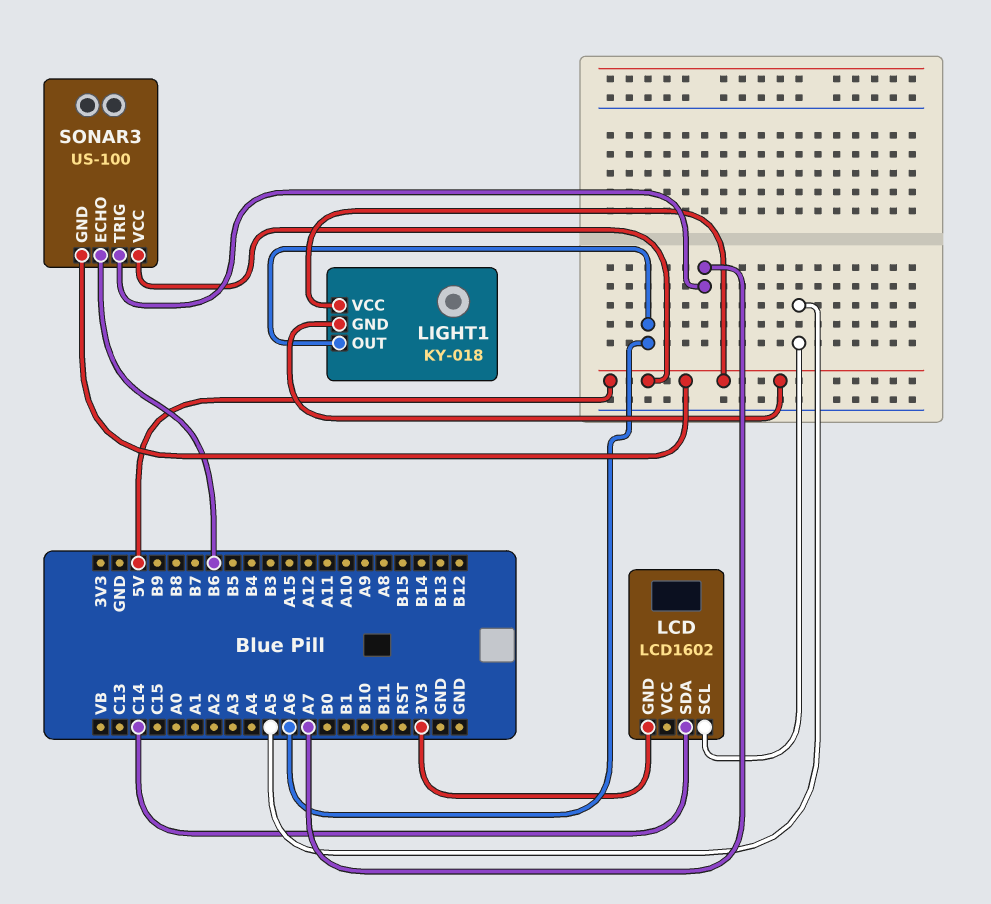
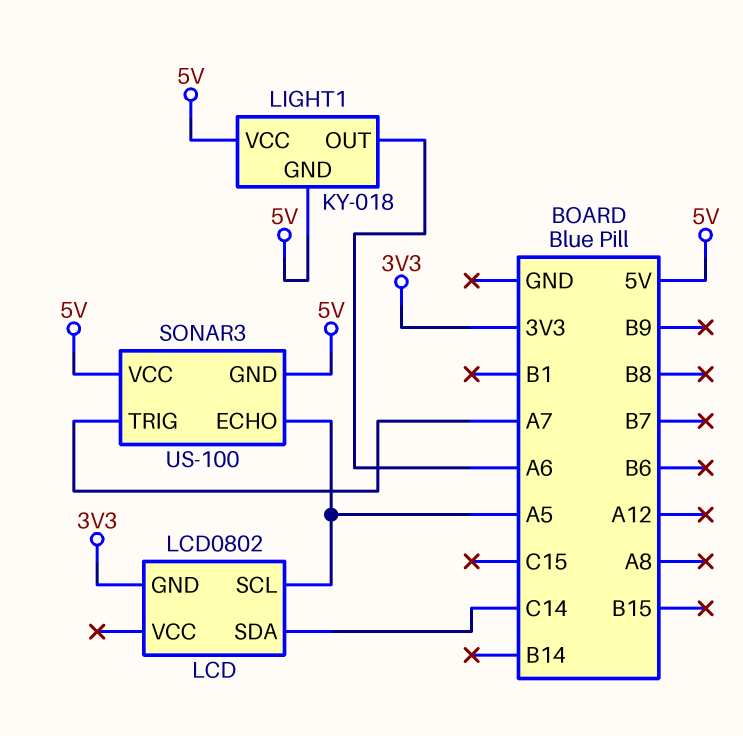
LCD: LCD1602 -> LCD0802
SONAR3 pin ECHO: B6 -> A5

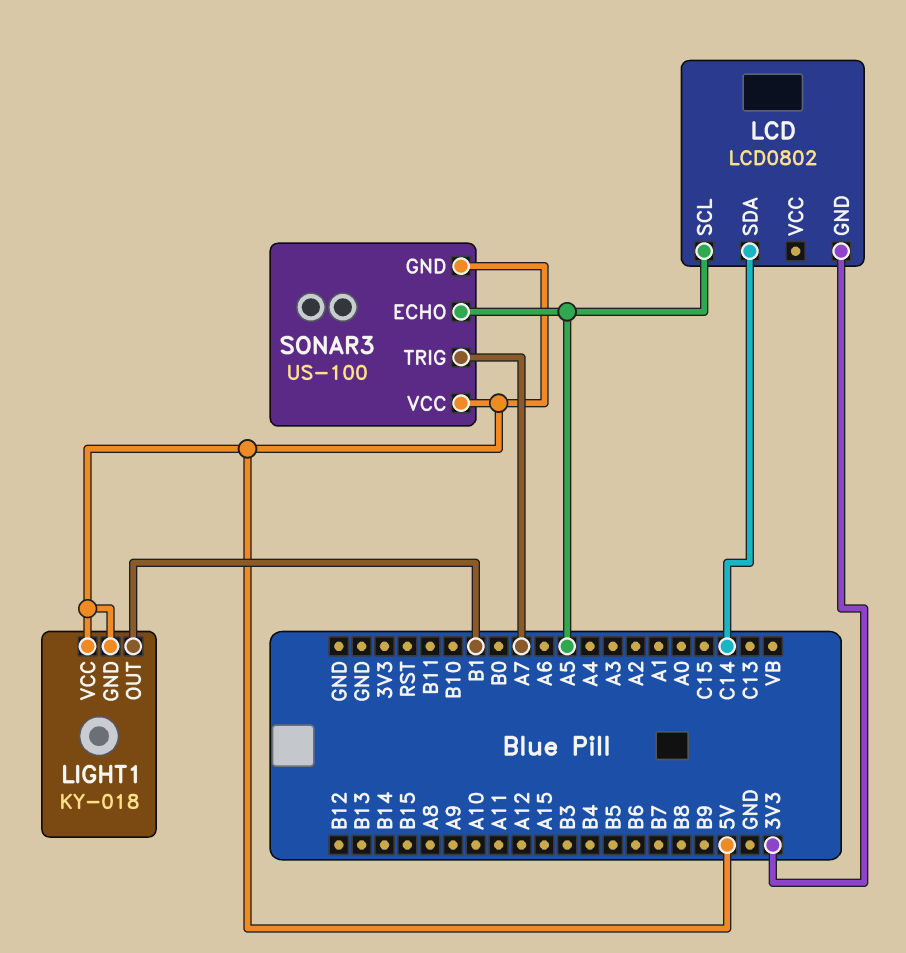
LIGHT1 pin OUT: A6 -> B1

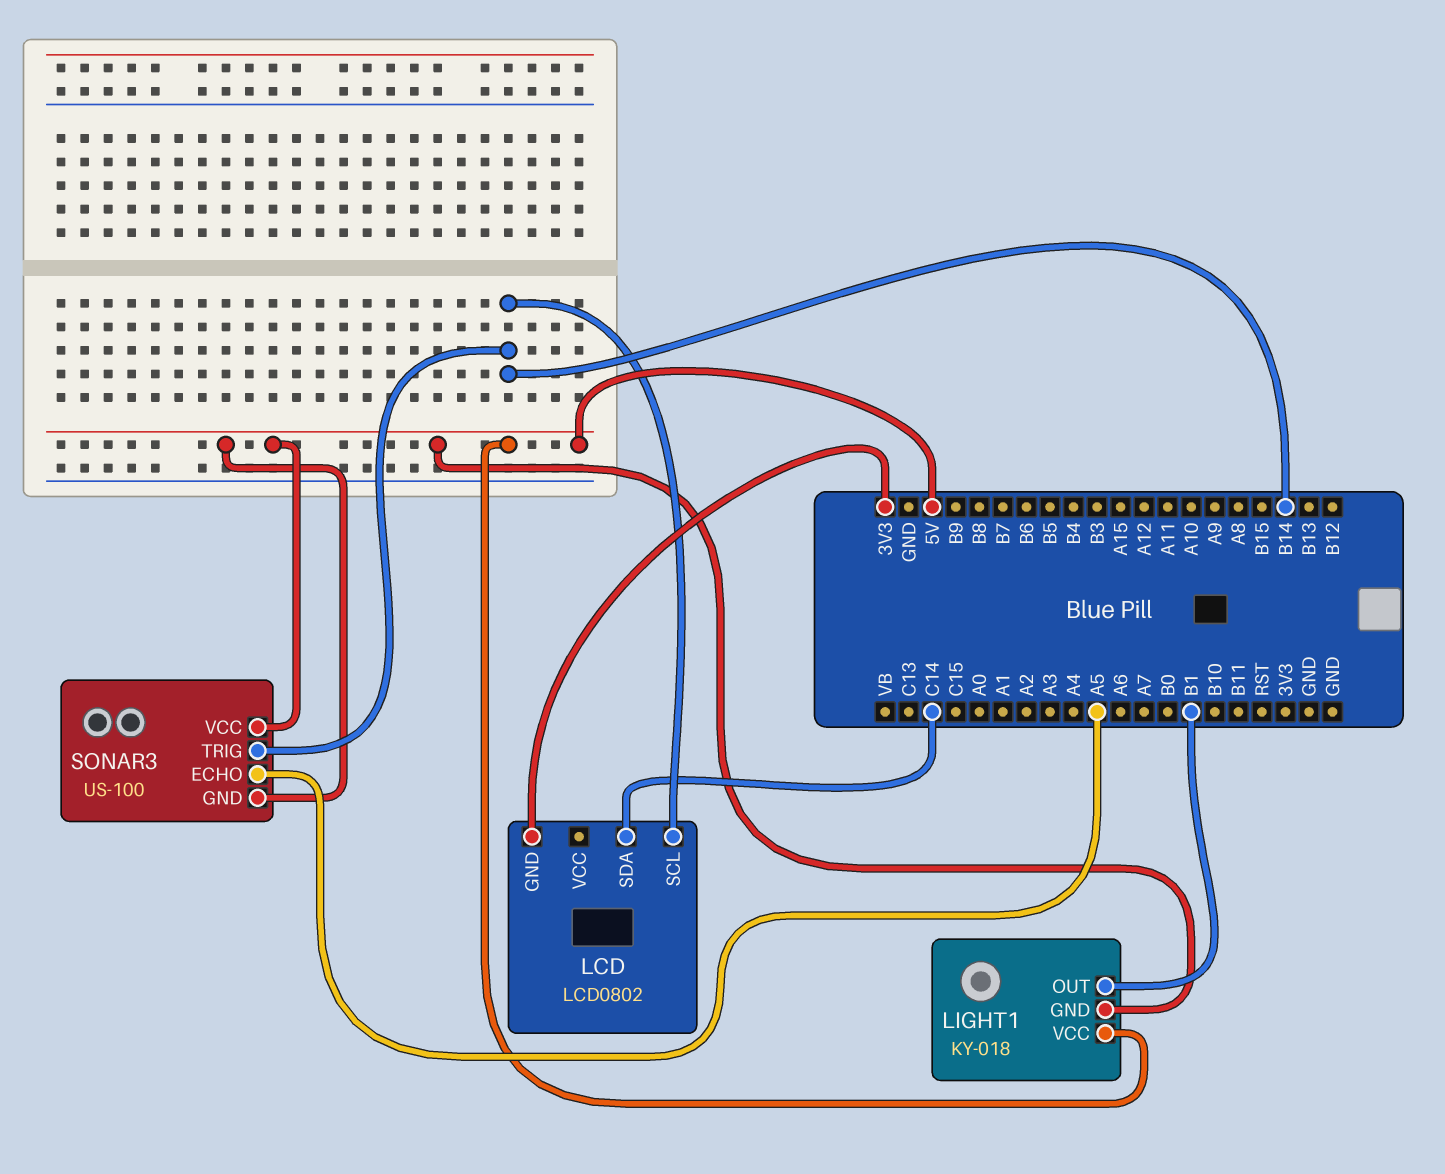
LCD pin SCL: A5 -> B14
SONAR3 pin TRIG: A7 -> B14

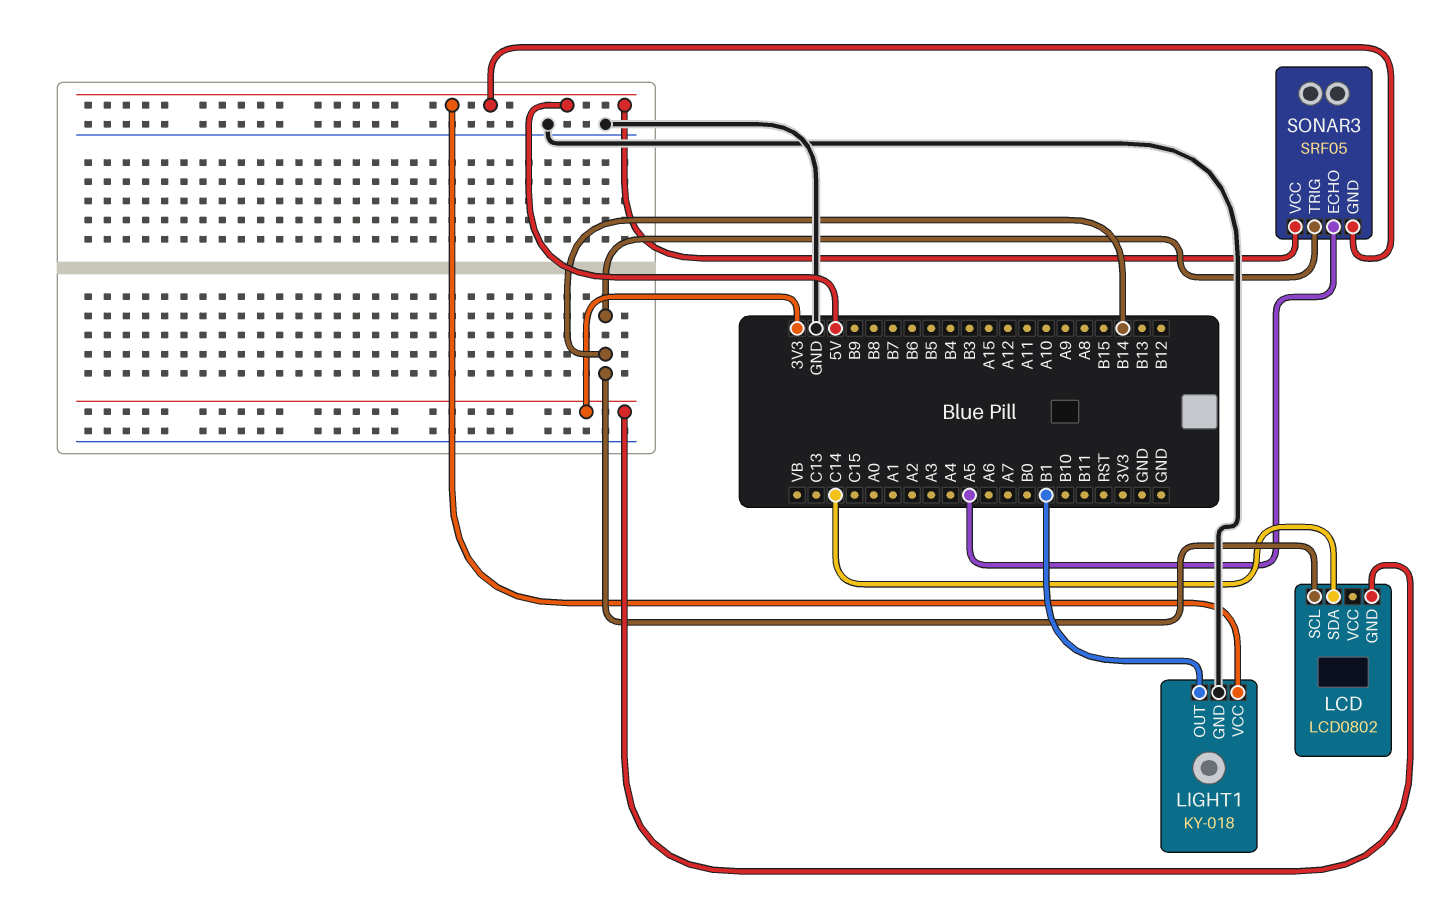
LIGHT1 pin GND: 5V -> GND
SONAR3: US-100 -> SRF05

